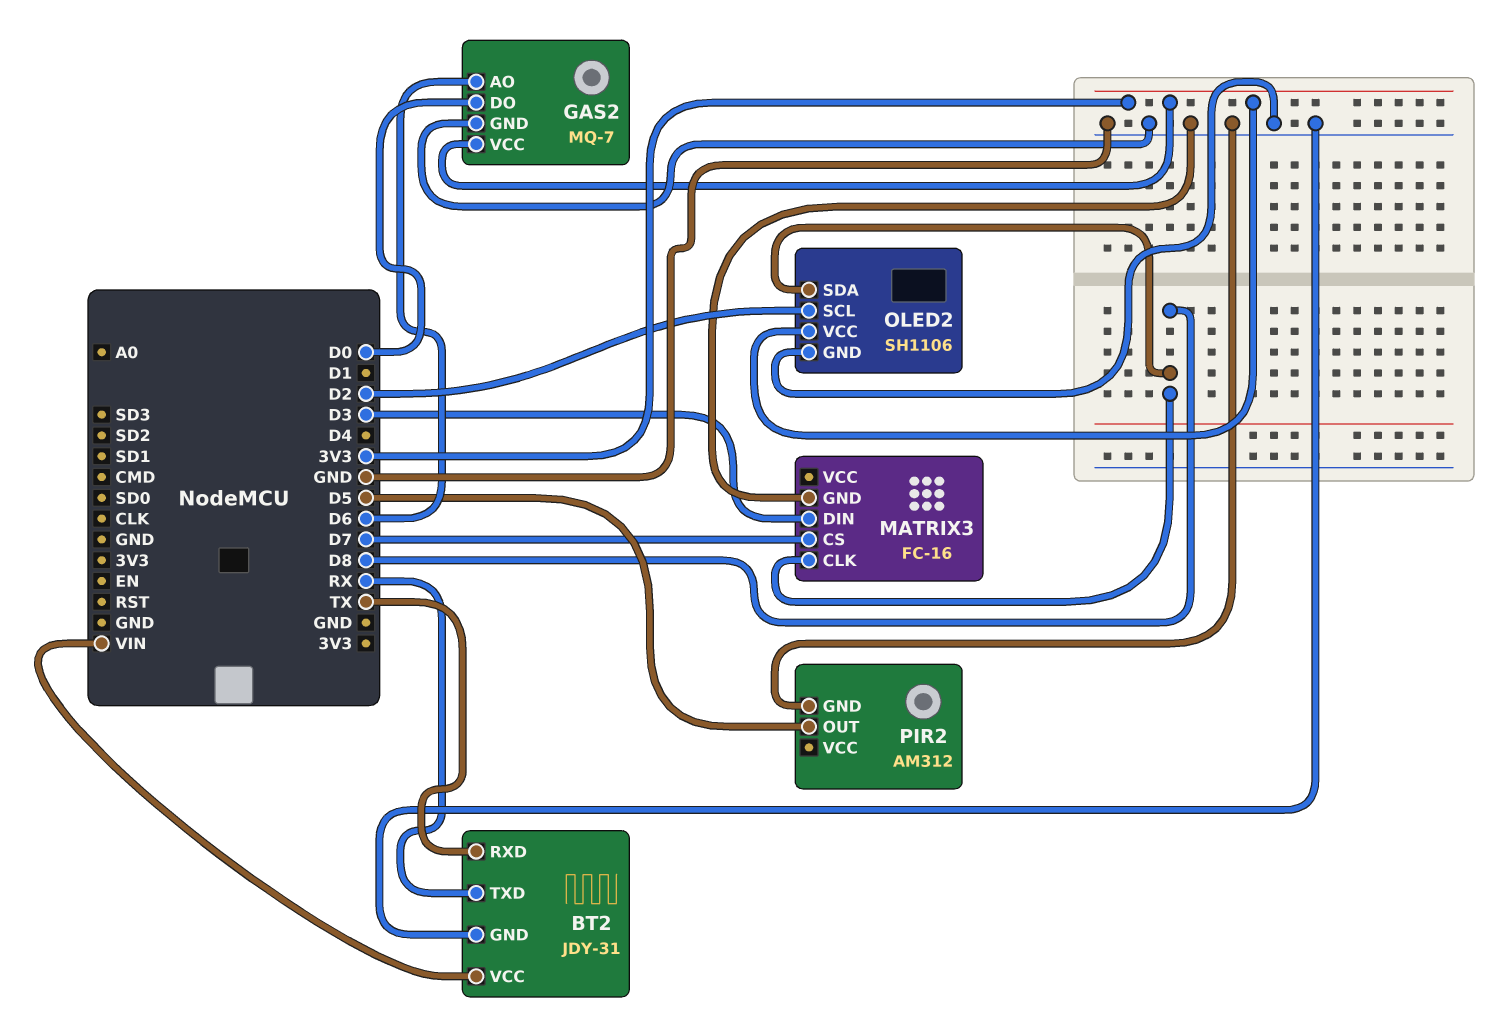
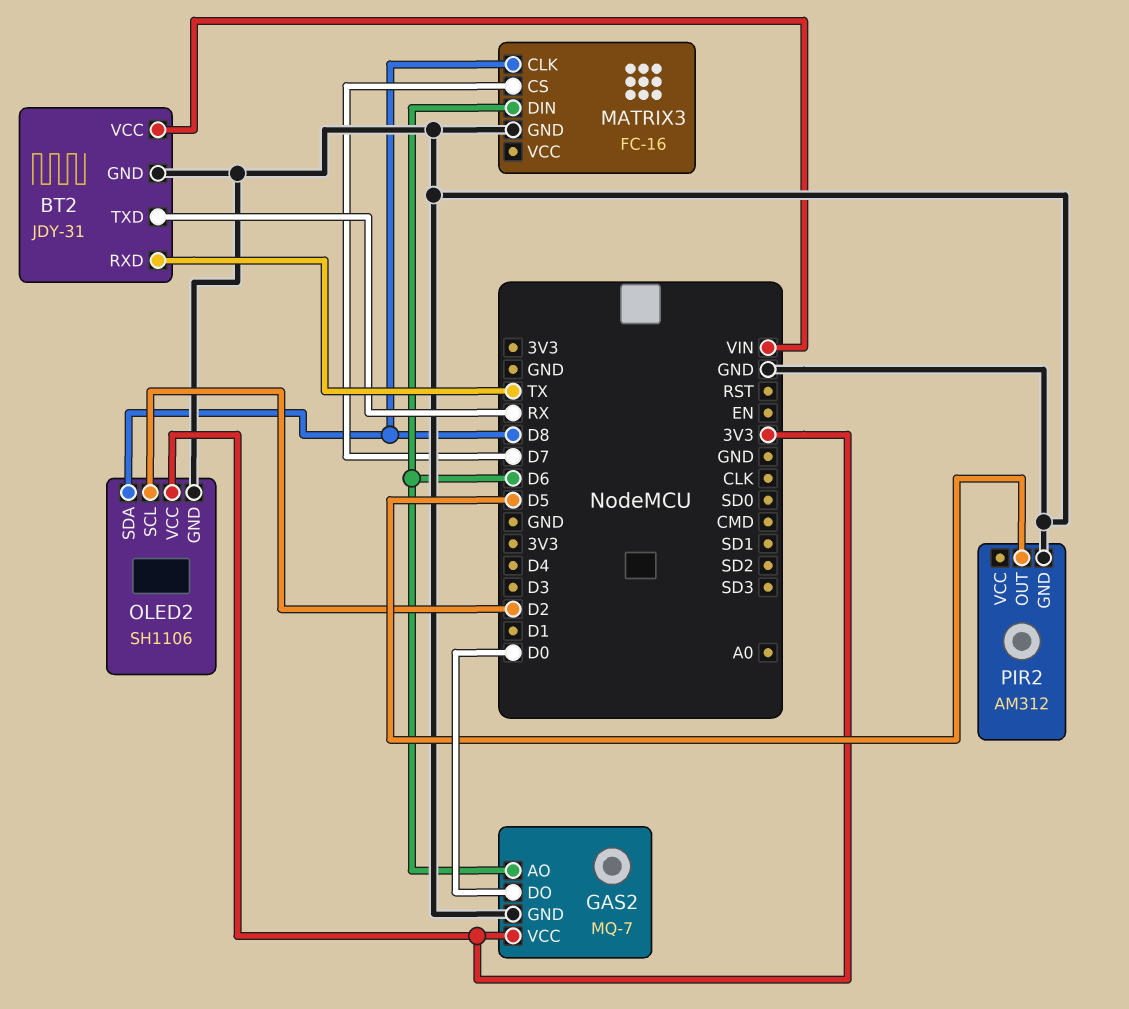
MATRIX3 pin DIN: D3 -> D6

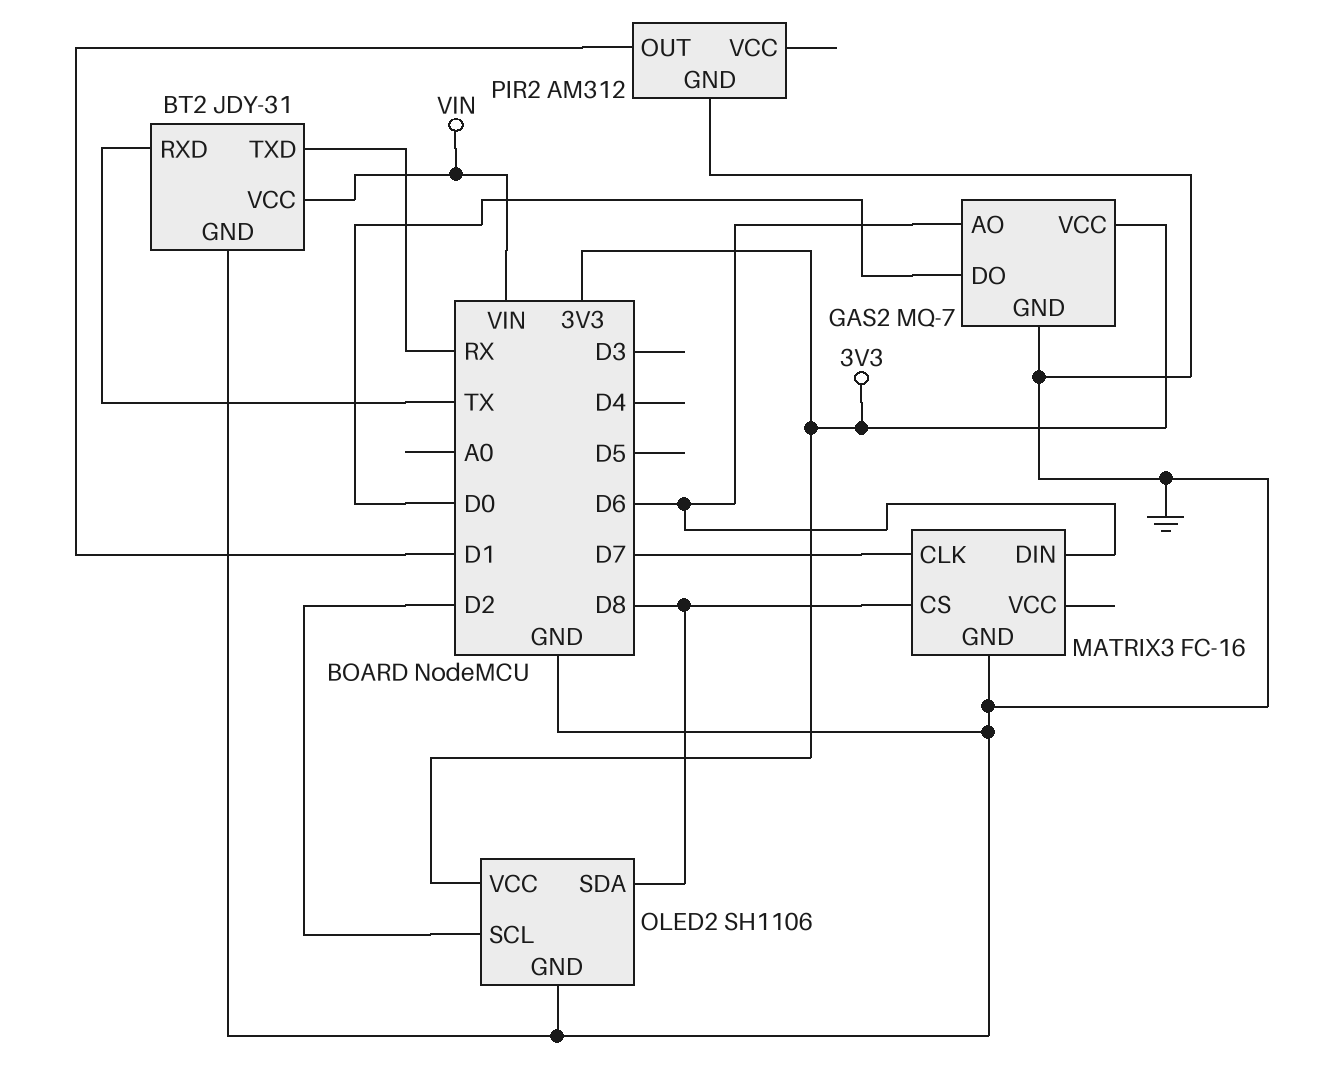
MATRIX3 pin CLK: D8 -> D7
MATRIX3 pin CS: D7 -> D8
PIR2 pin OUT: D5 -> D1

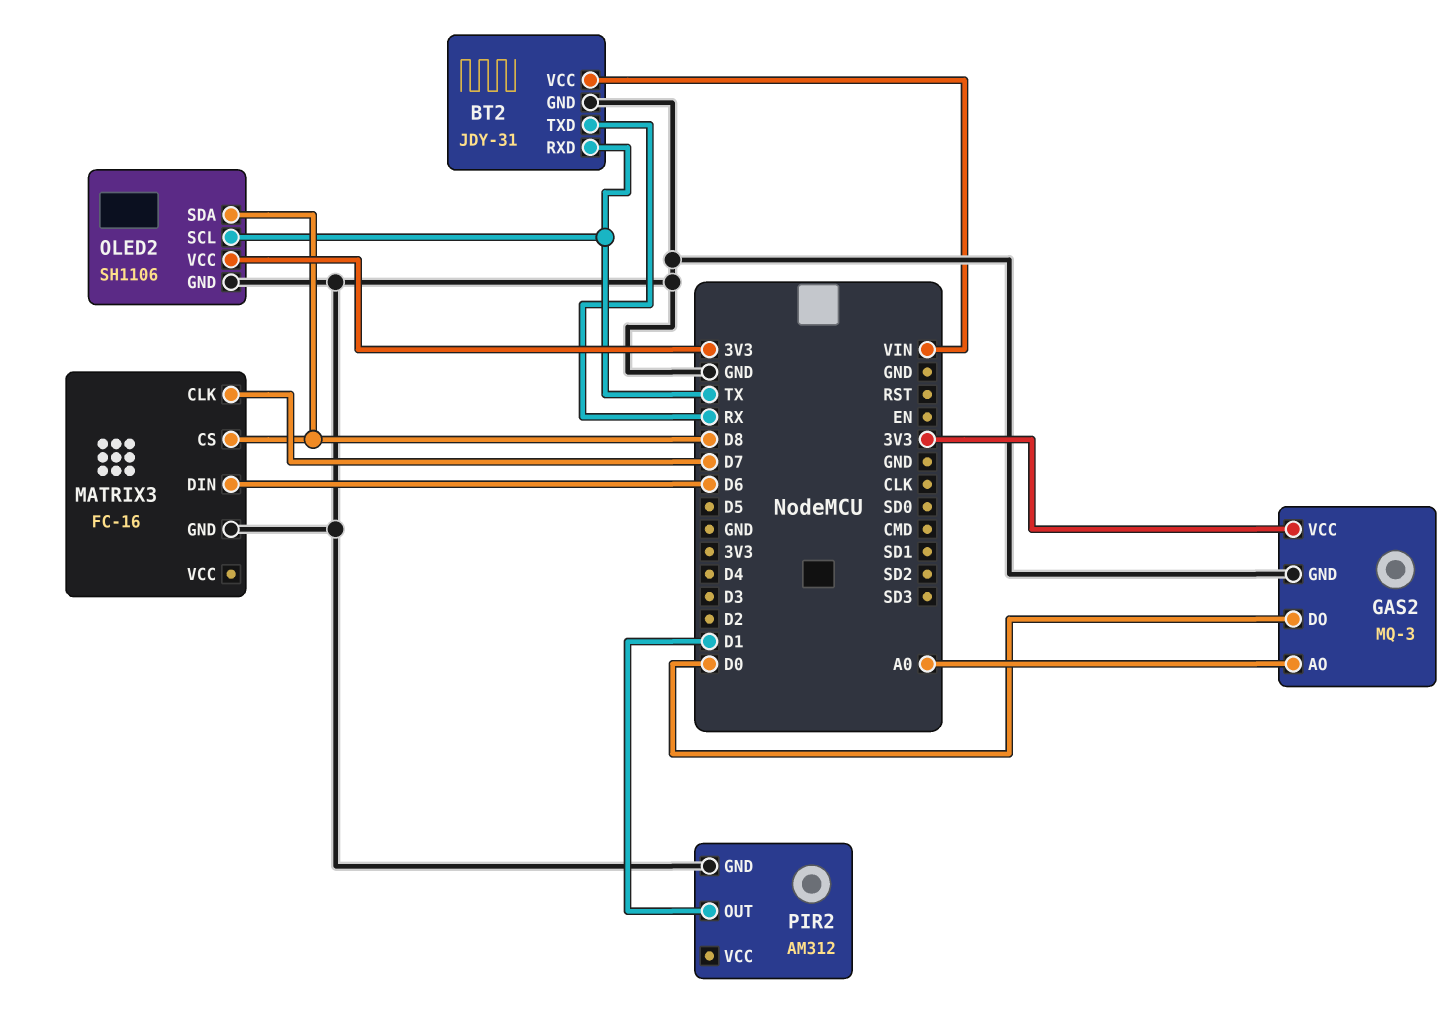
GAS2: MQ-7 -> MQ-3
GAS2 pin AO: D6 -> A0
OLED2 pin SCL: D2 -> TX

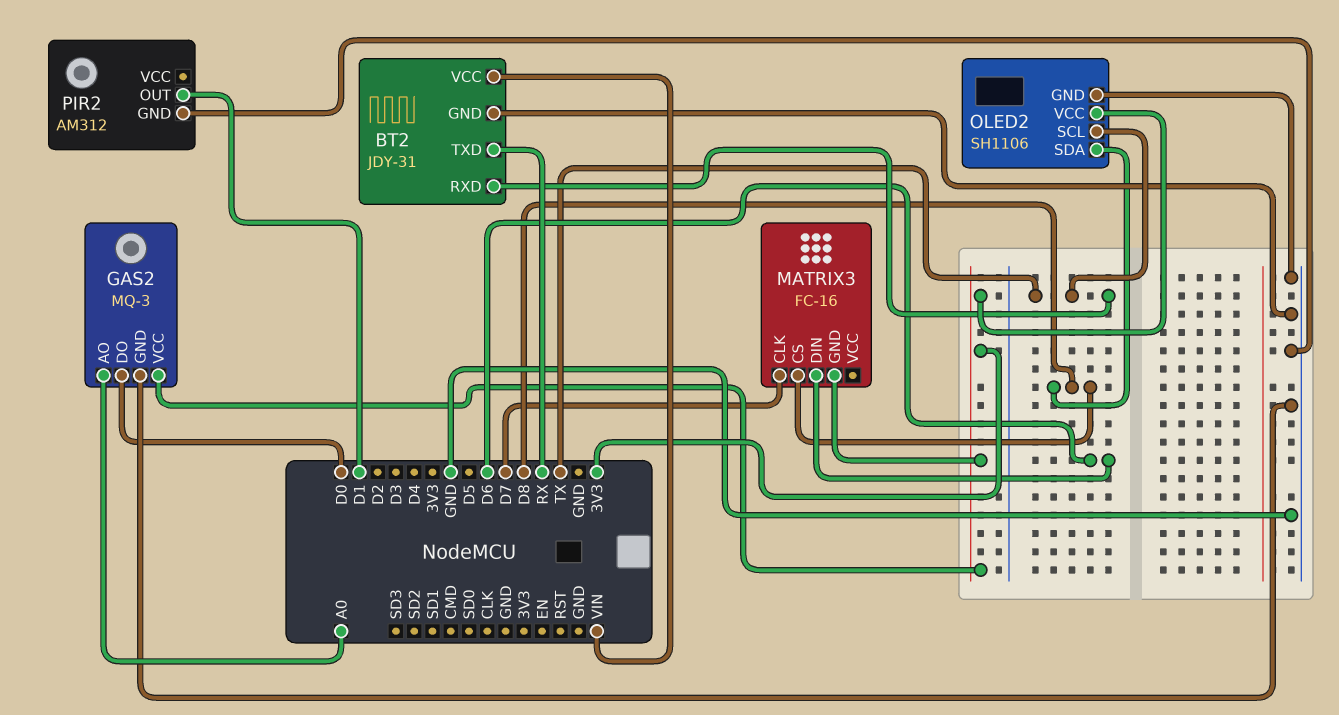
MATRIX3 pin GND: GND -> 3V3

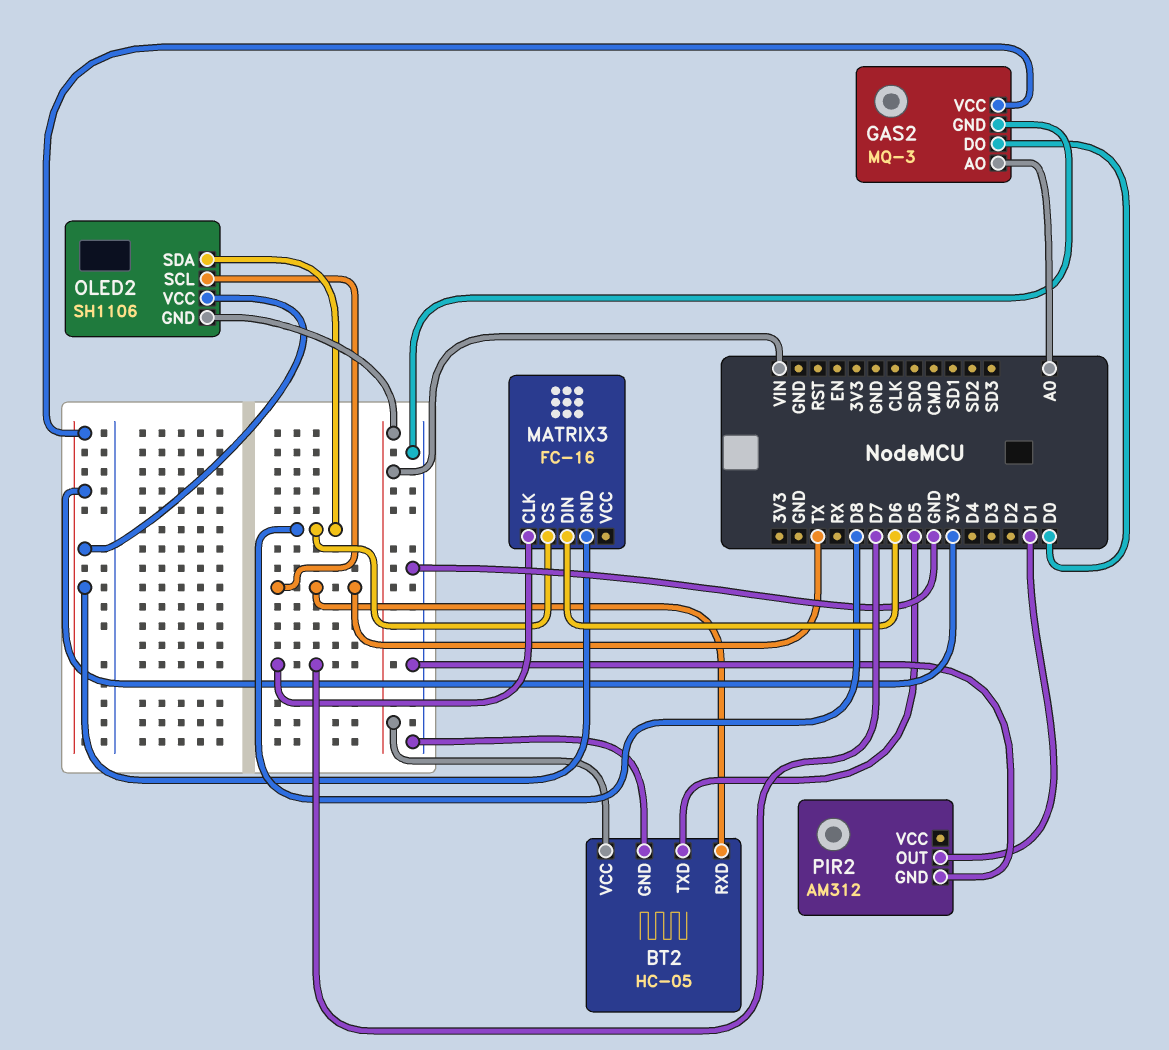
BT2: JDY-31 -> HC-05
BT2 pin TXD: RX -> D5
OLED2 pin GND: GND -> VIN

